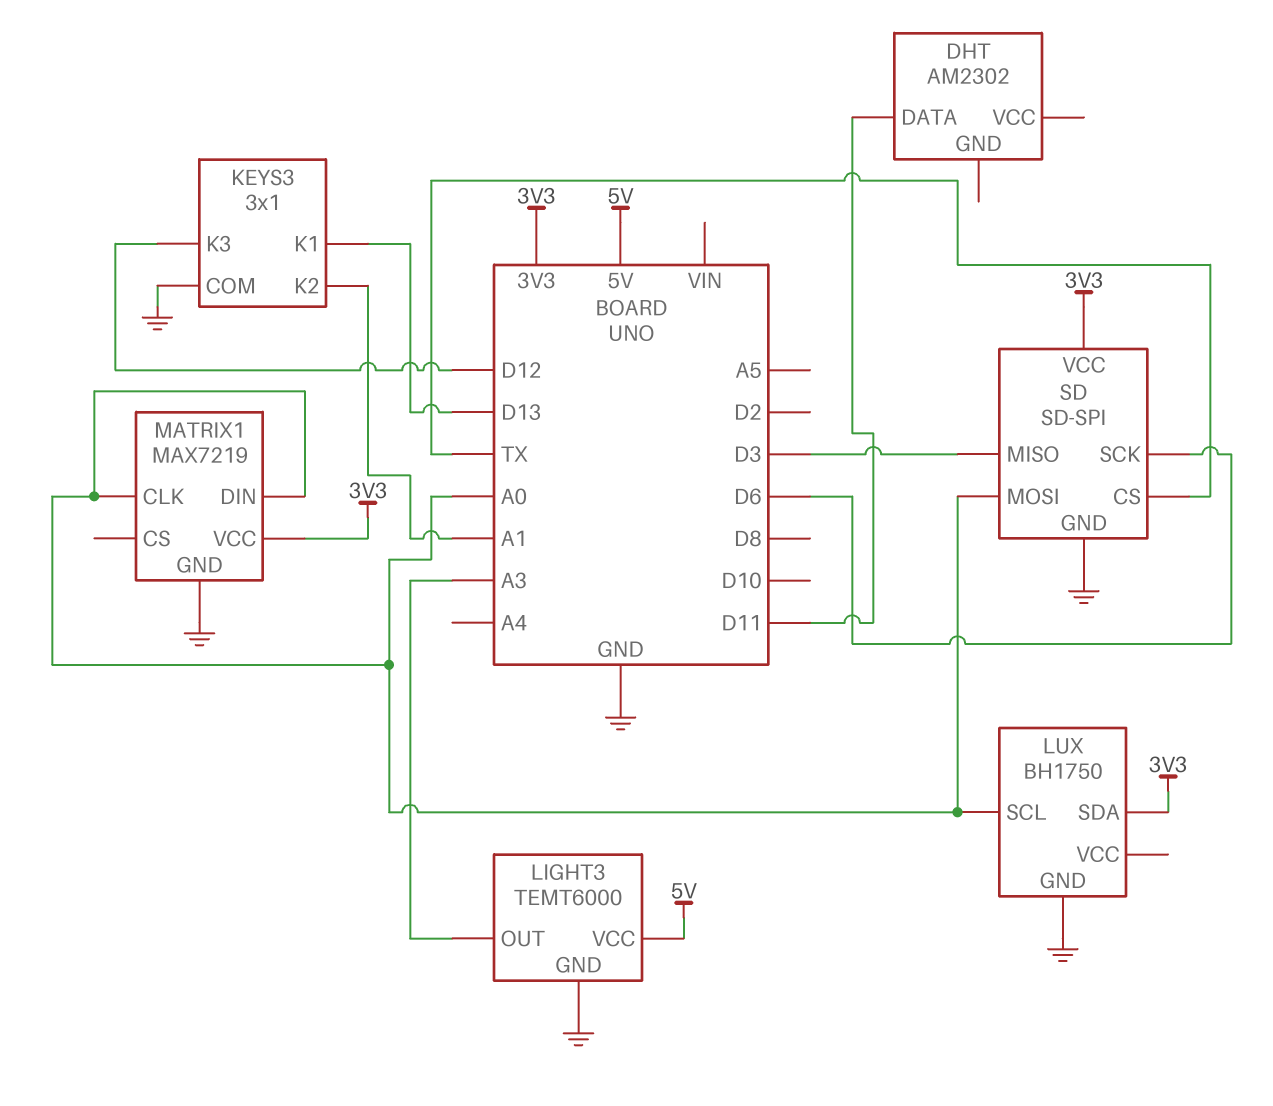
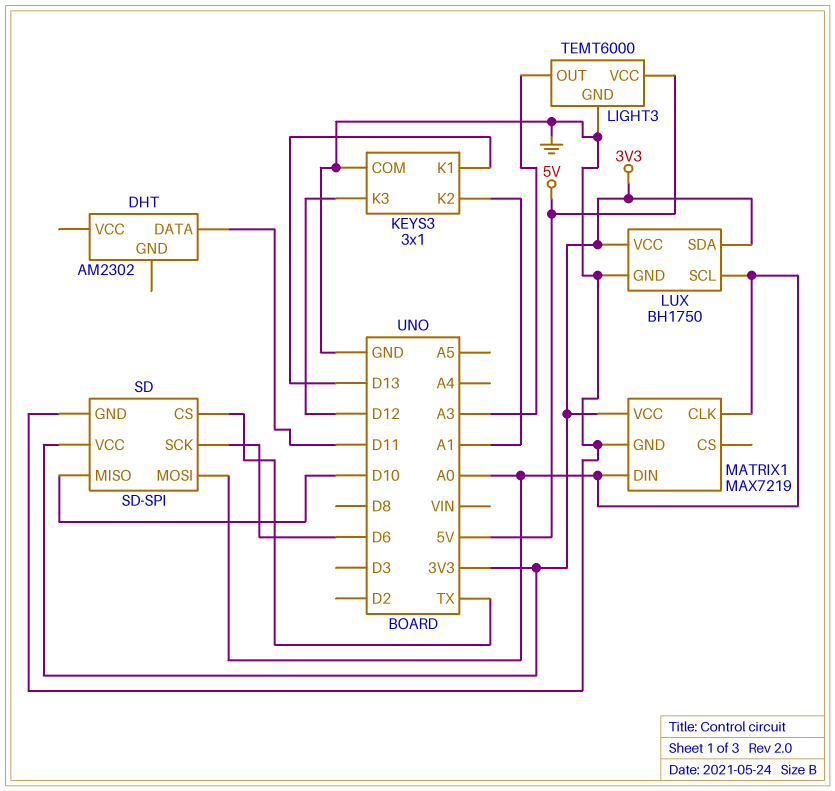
LUX pin VCC: none -> 3V3
SD pin MISO: D3 -> D10

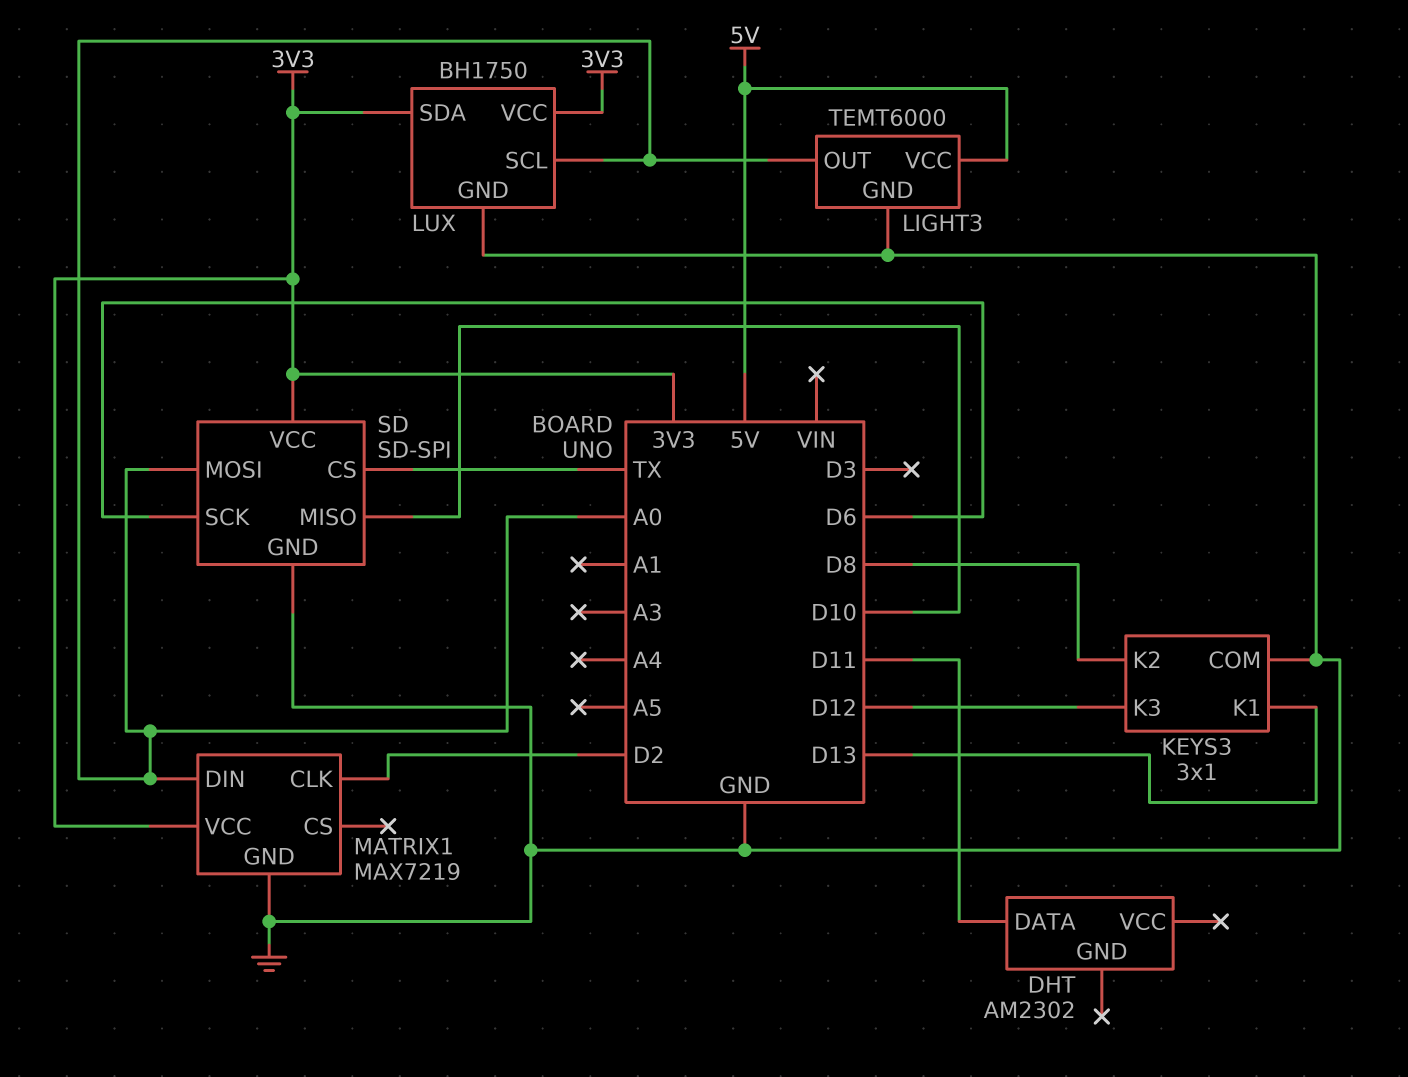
KEYS3 pin K2: A1 -> D8
LIGHT3 pin OUT: A3 -> A0
MATRIX1 pin CLK: A0 -> D2

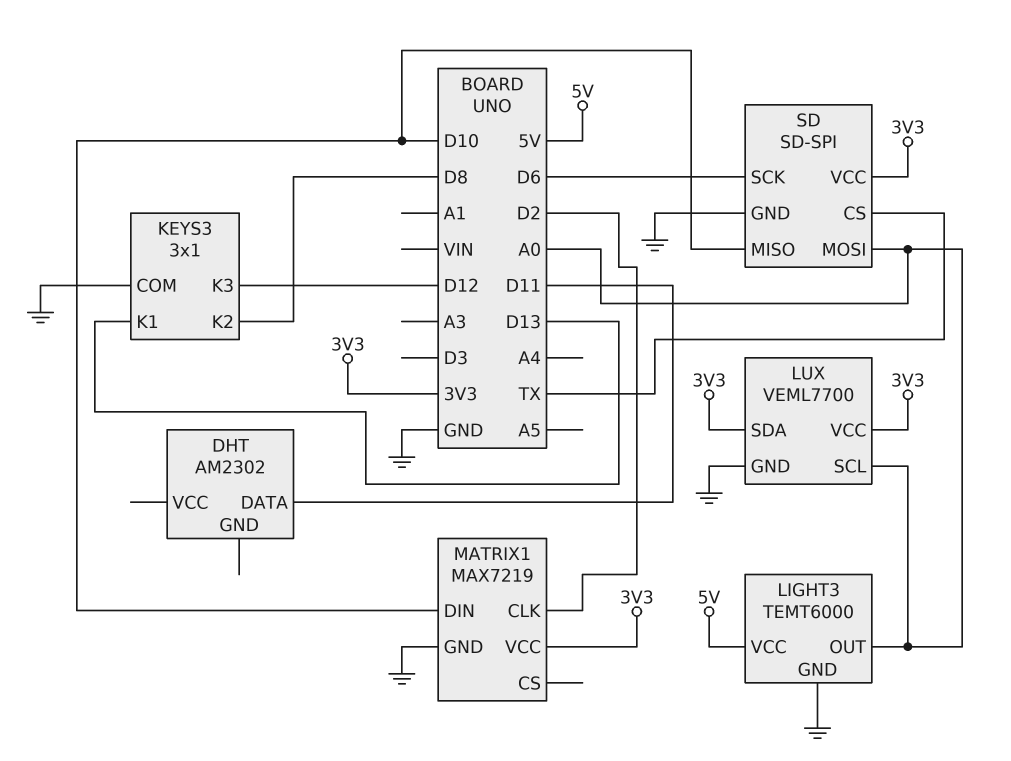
LUX: BH1750 -> VEML7700
MATRIX1 pin DIN: A0 -> D10

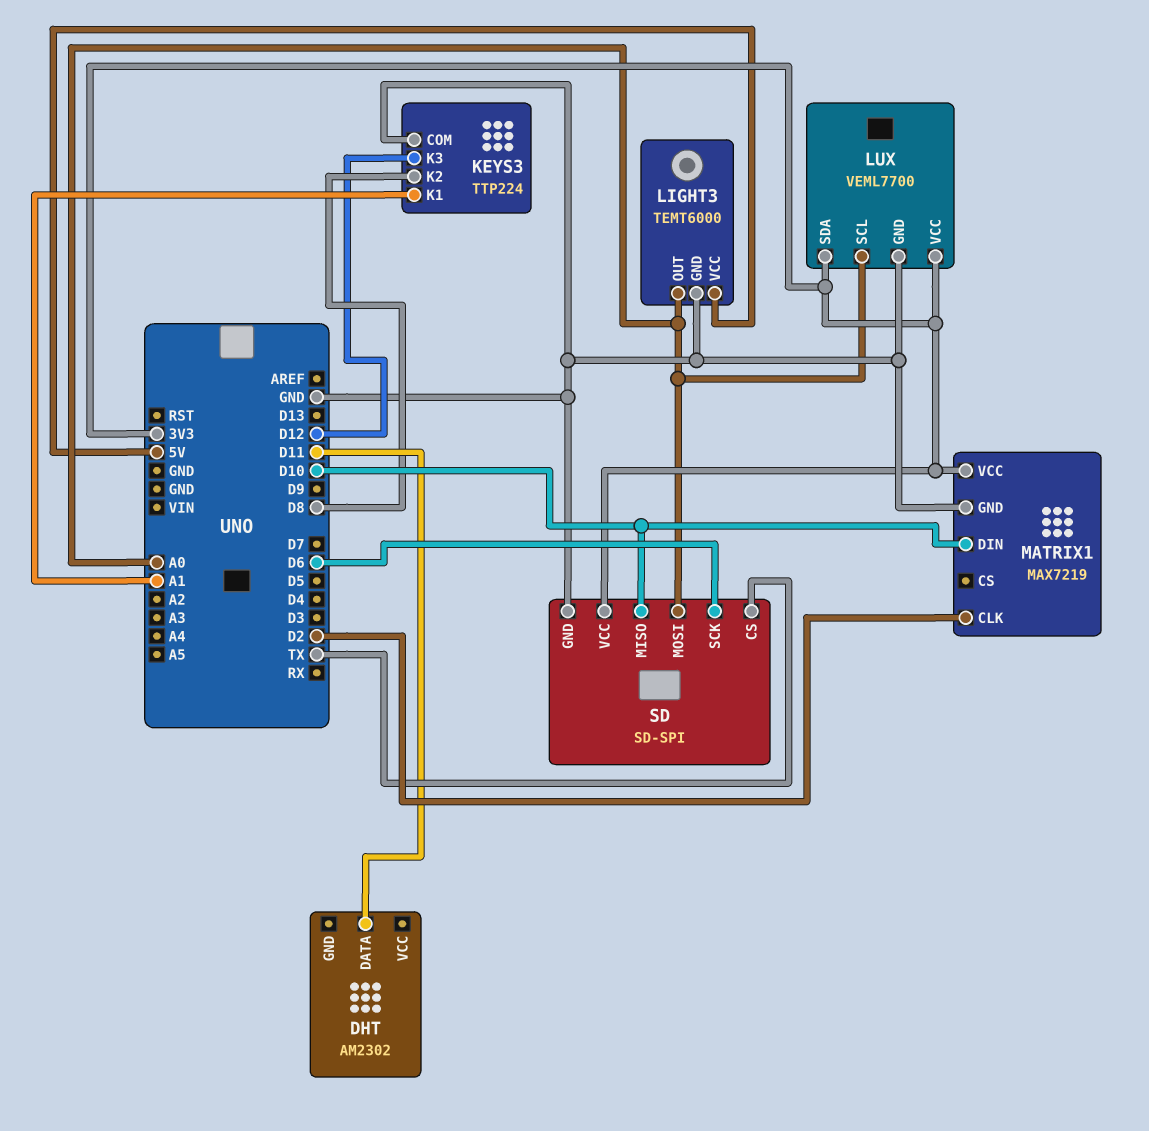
KEYS3: 3x1 -> TTP224
KEYS3 pin K1: D13 -> A1

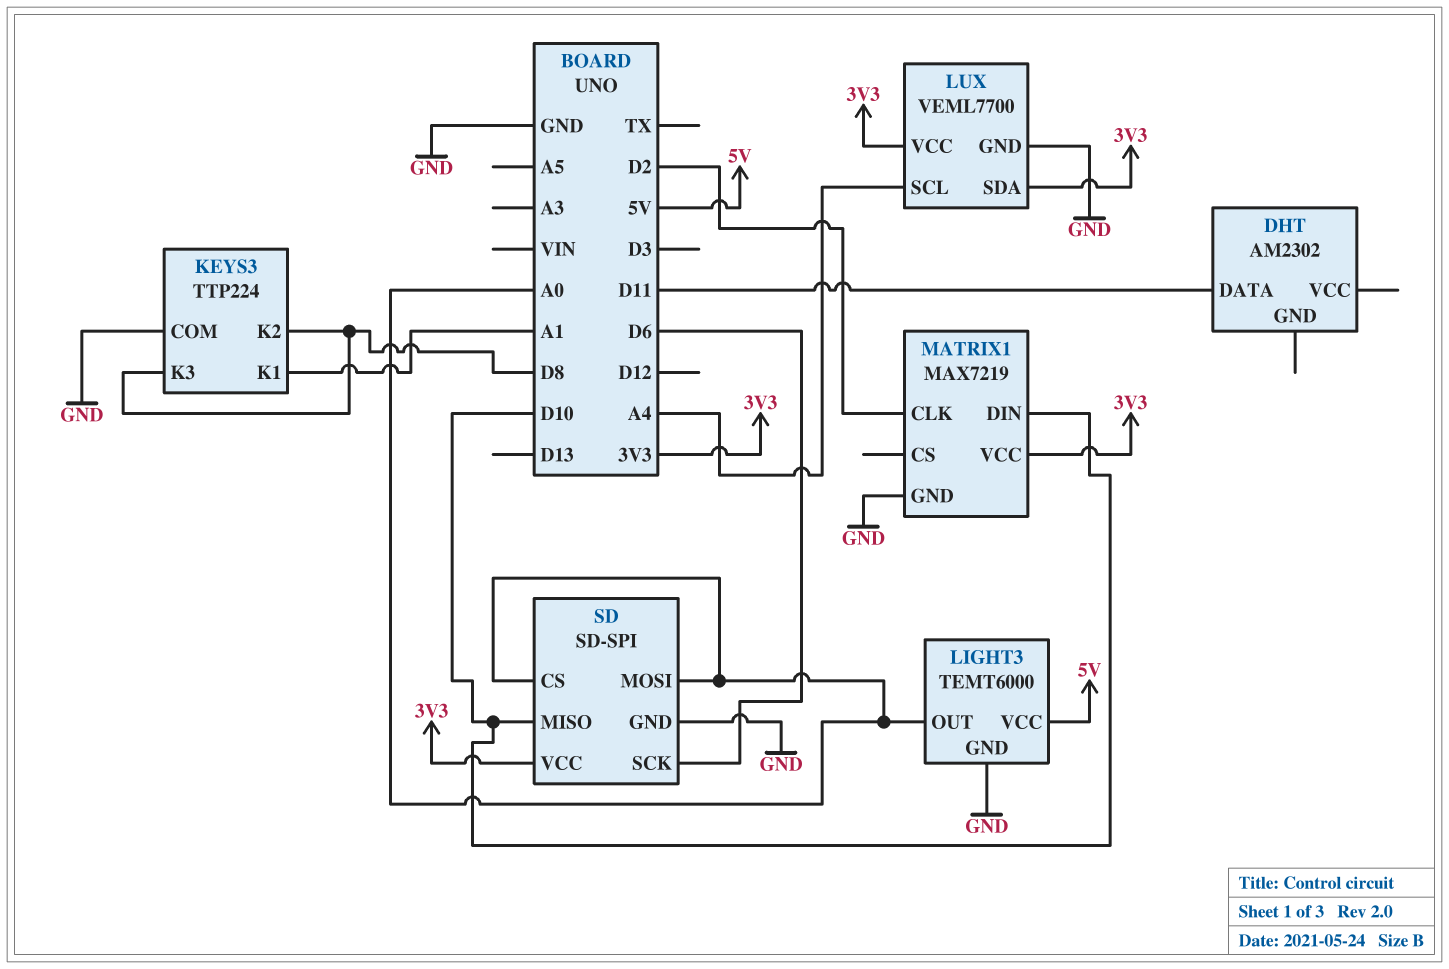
KEYS3 pin K3: D12 -> D8
LUX pin SCL: A0 -> A4
SD pin CS: TX -> A0

